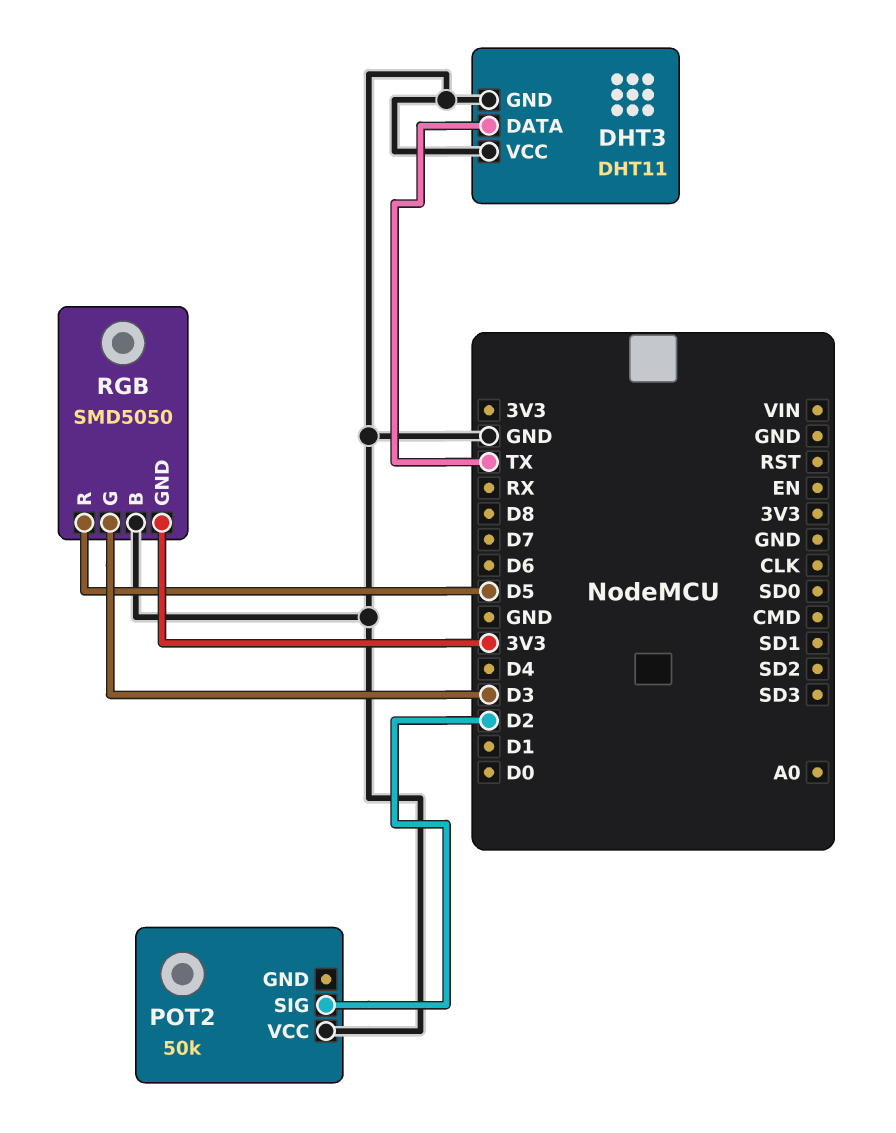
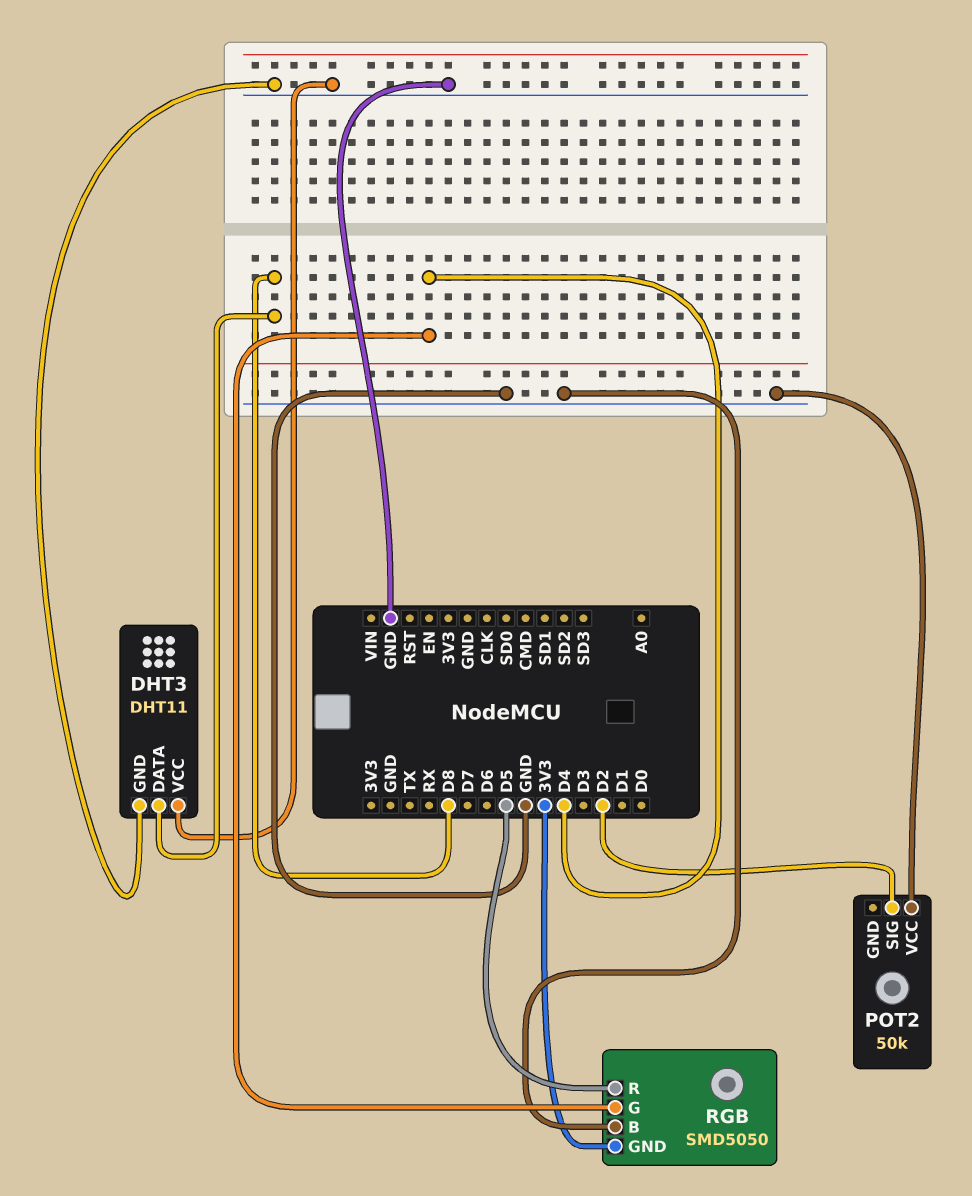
DHT3 pin DATA: TX -> D8
RGB pin G: D3 -> D4

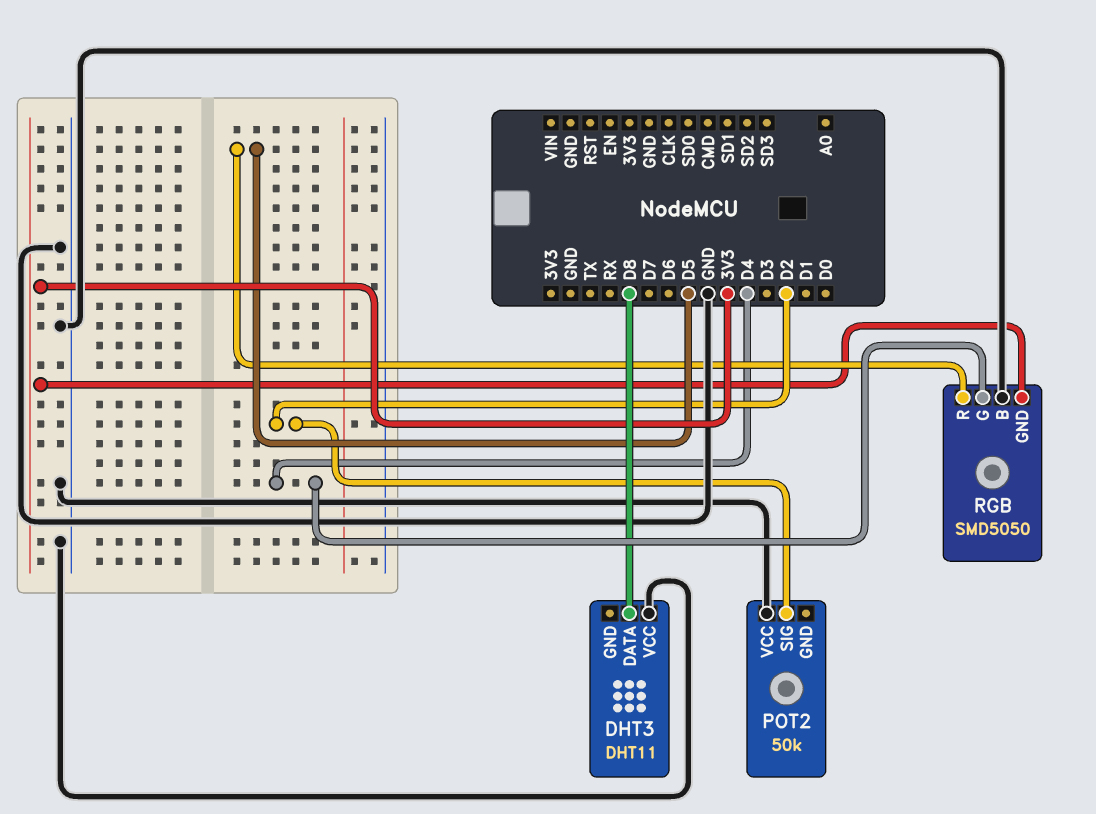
DHT3 pin GND: GND -> none

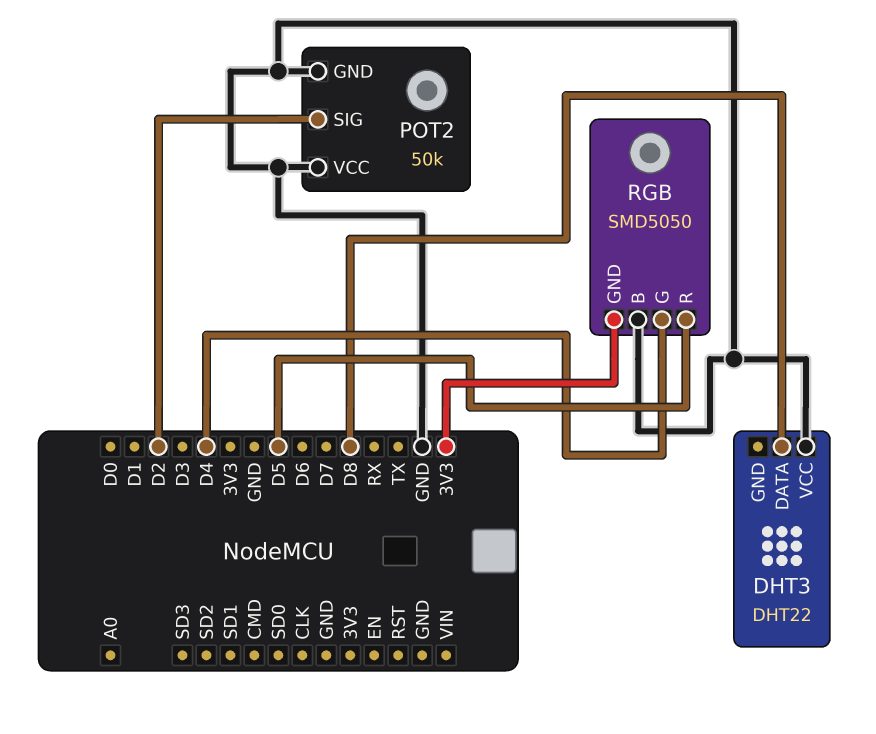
DHT3: DHT11 -> DHT22
POT2 pin GND: none -> GND

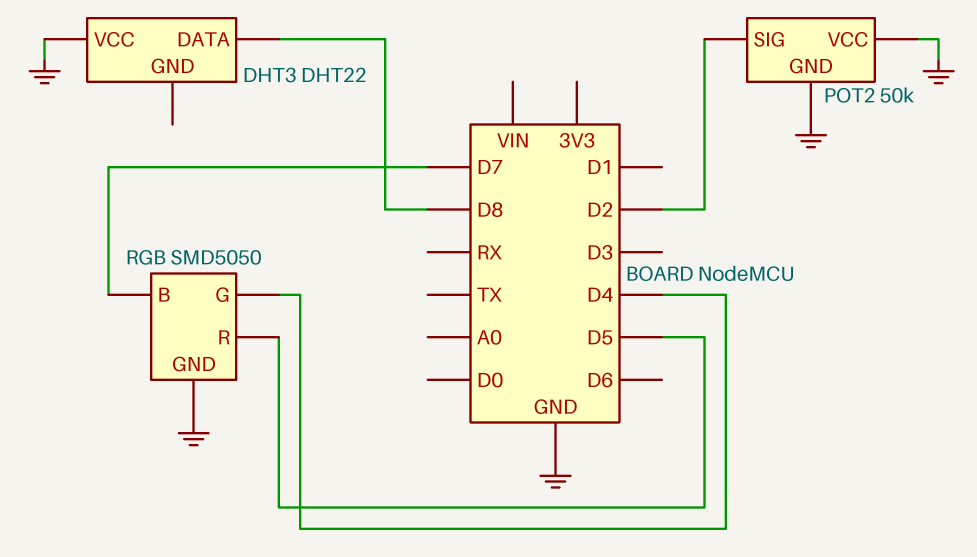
RGB pin B: GND -> D7
RGB pin GND: 3V3 -> GND

